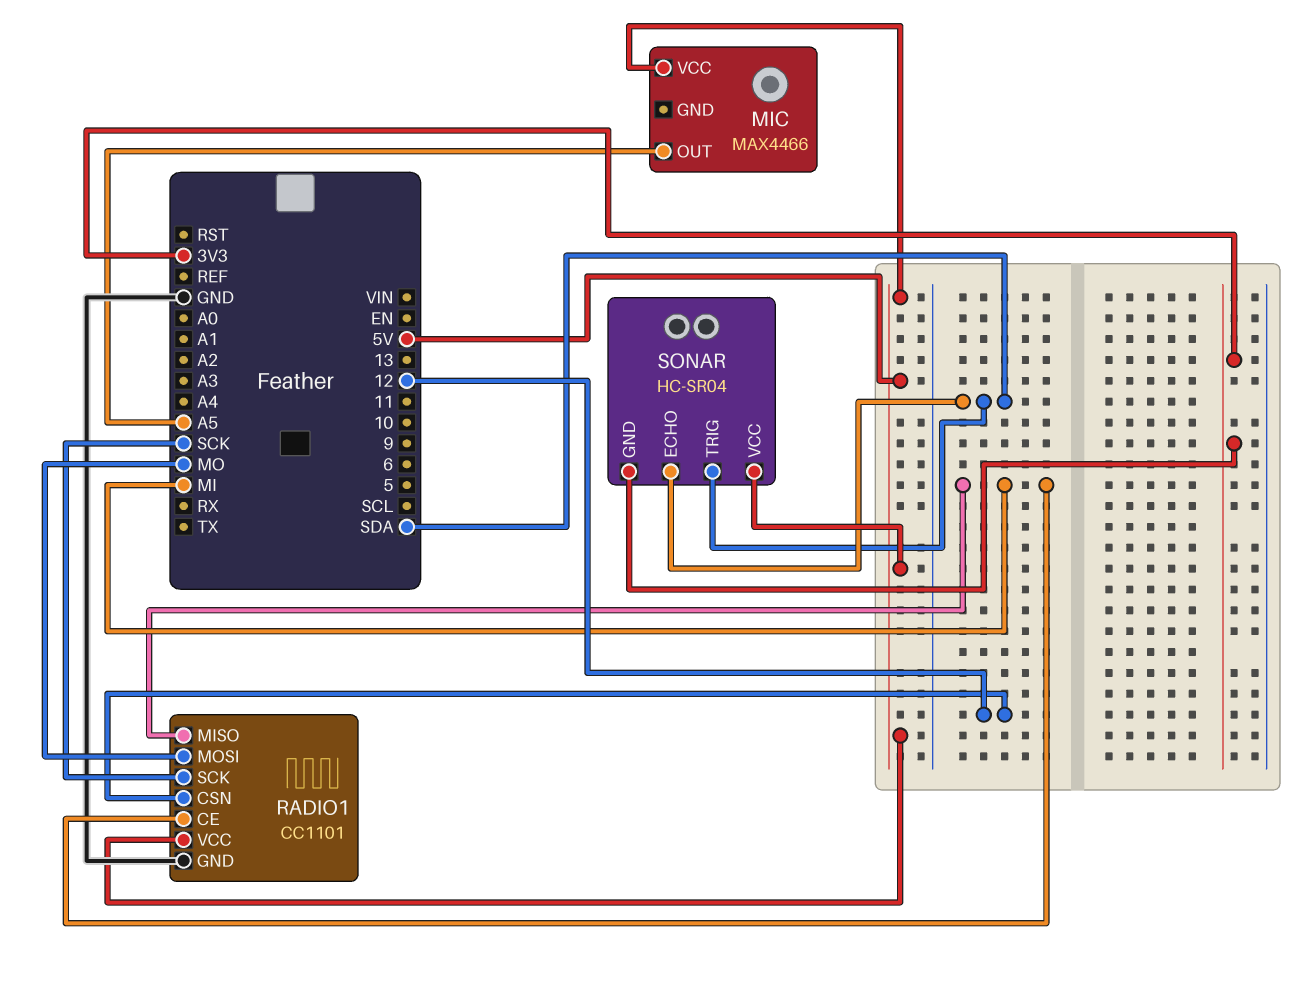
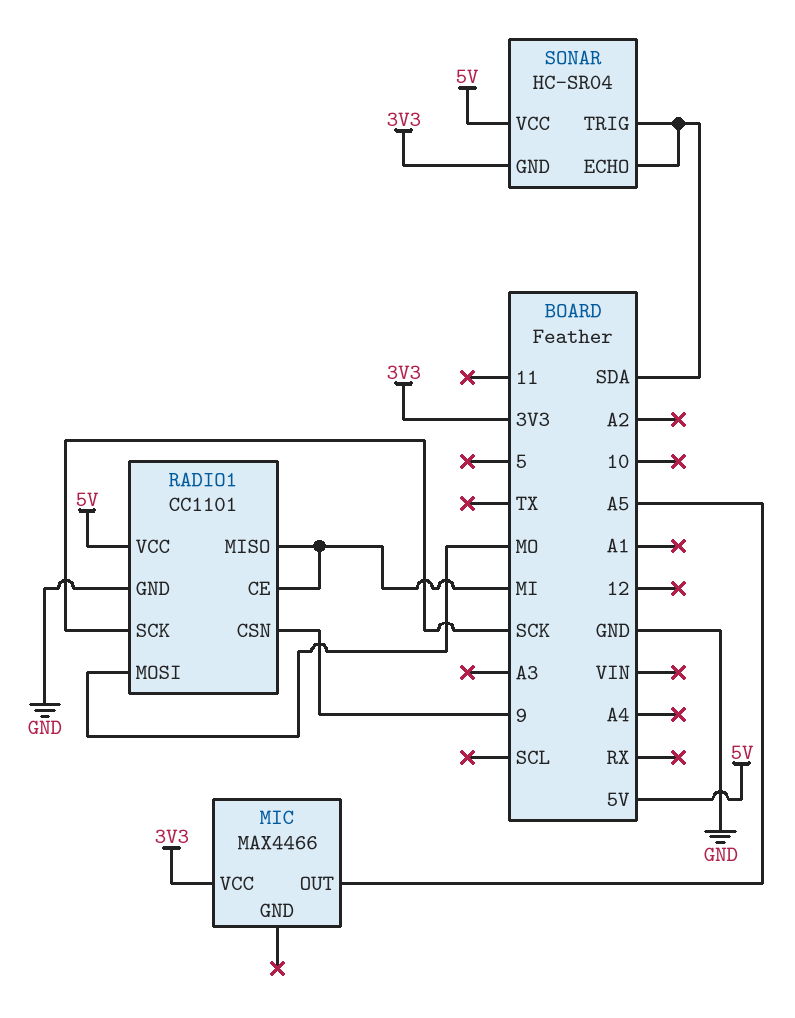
MIC pin VCC: 5V -> 3V3
RADIO1 pin CSN: 12 -> 9

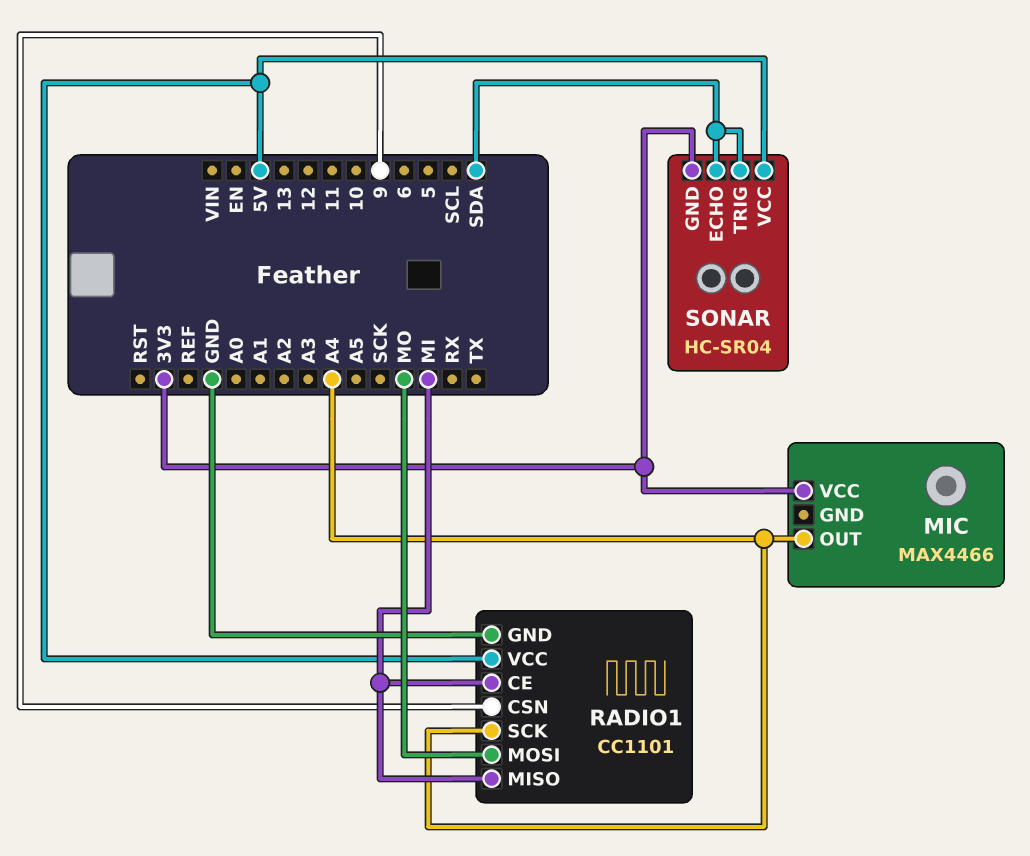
MIC pin OUT: A5 -> A4
RADIO1 pin SCK: SCK -> A4

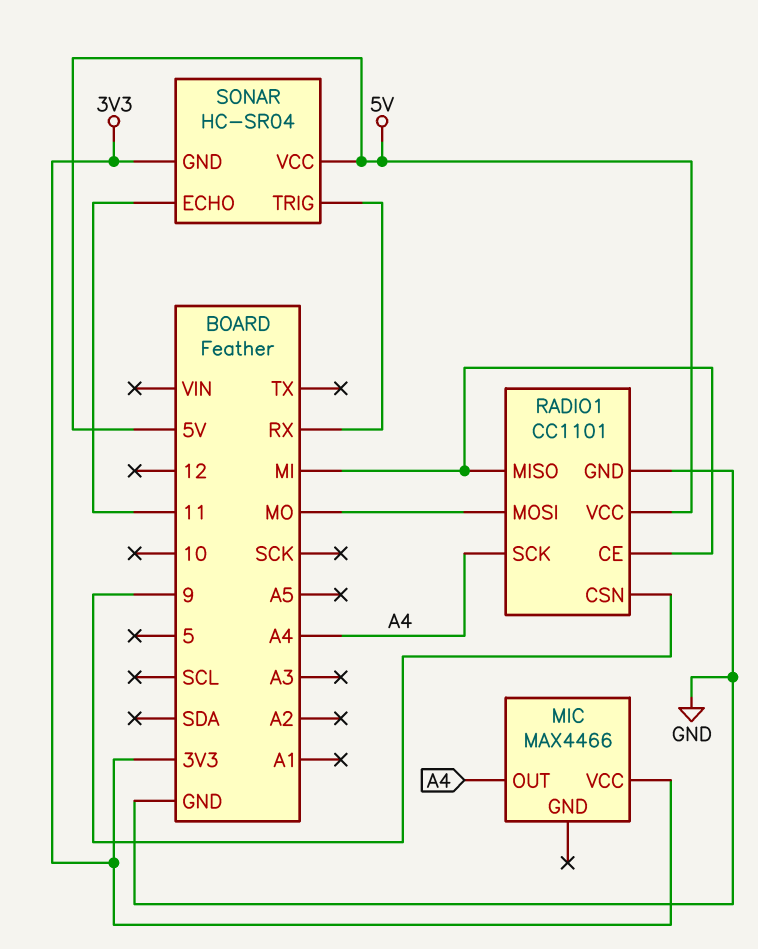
SONAR pin ECHO: SDA -> 11
SONAR pin TRIG: SDA -> RX

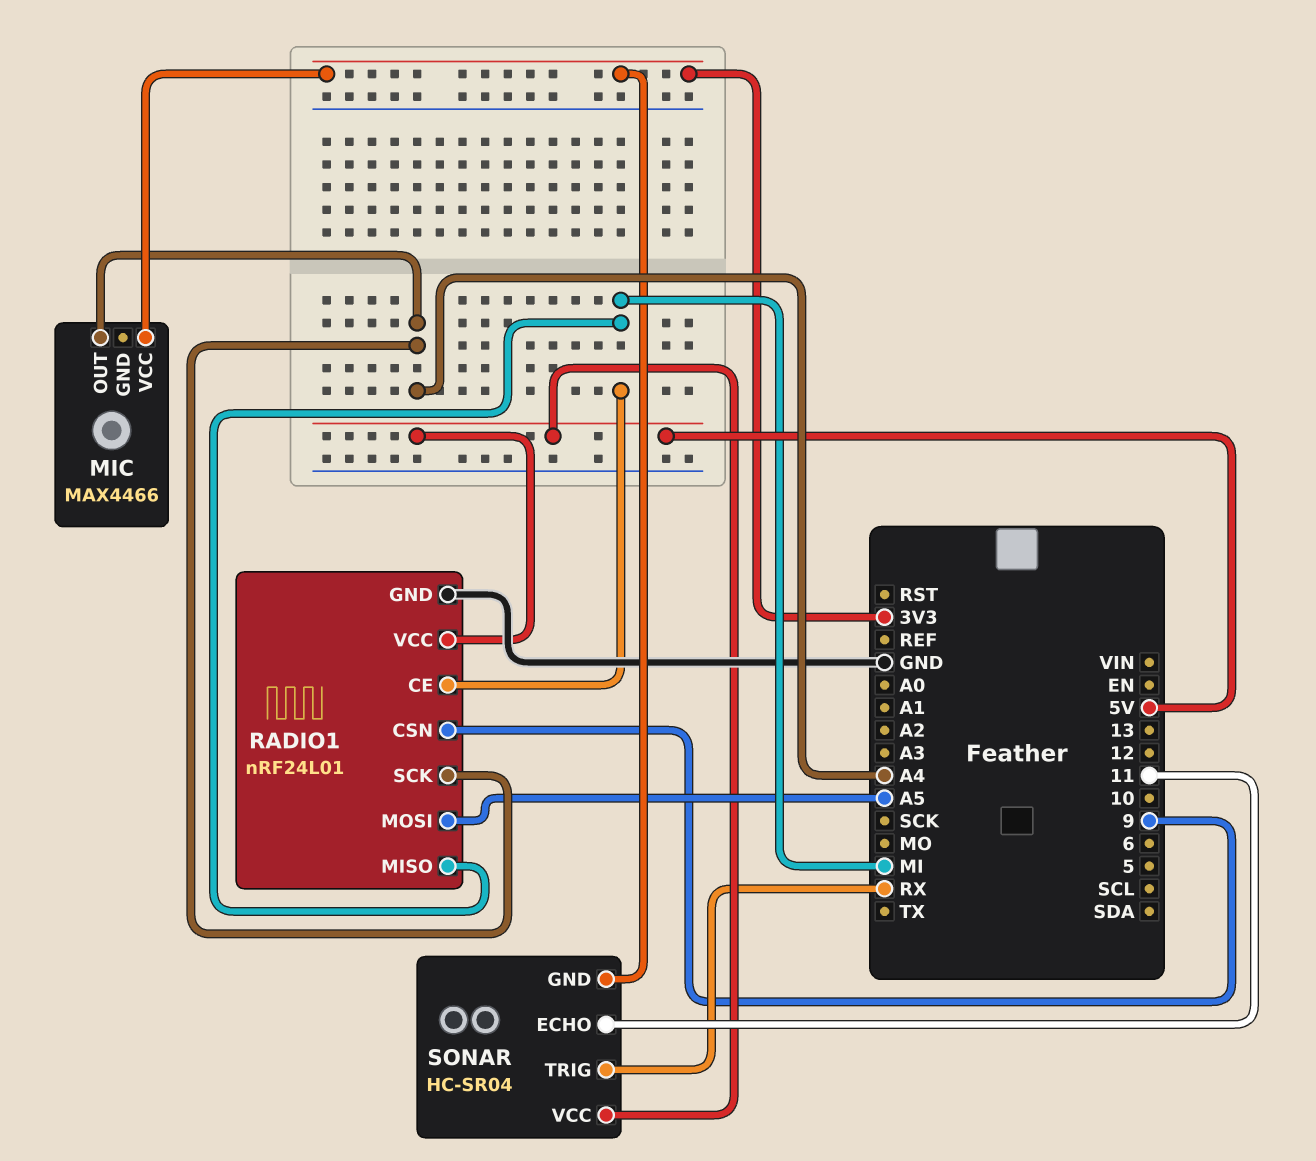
RADIO1: CC1101 -> nRF24L01
RADIO1 pin MOSI: MO -> A5

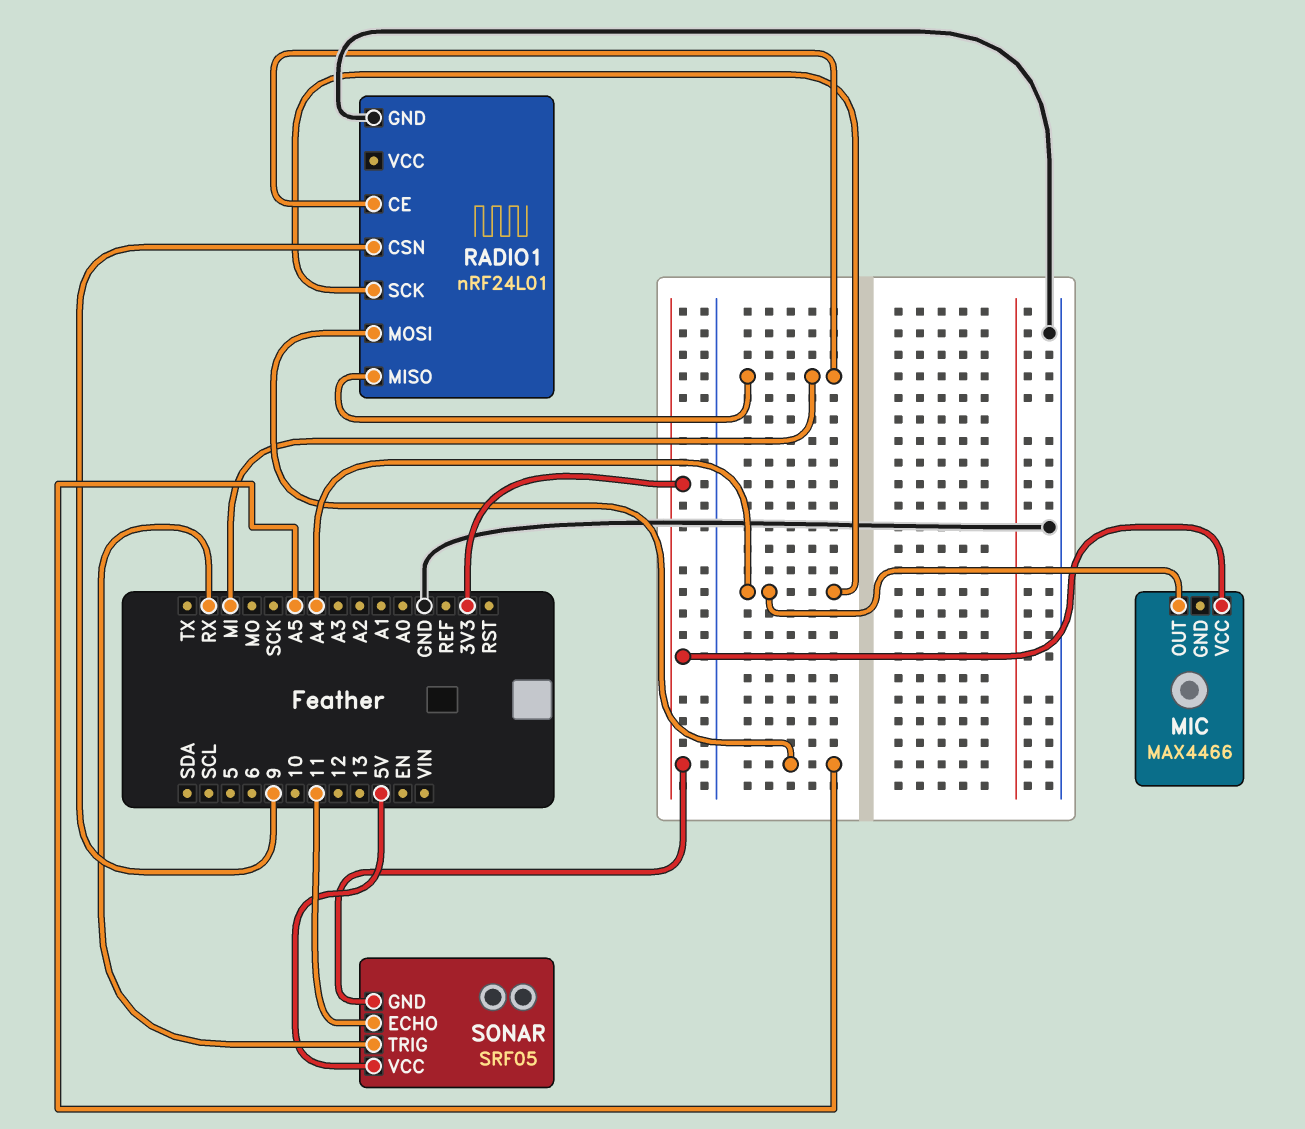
RADIO1 pin VCC: 5V -> none
SONAR: HC-SR04 -> SRF05

